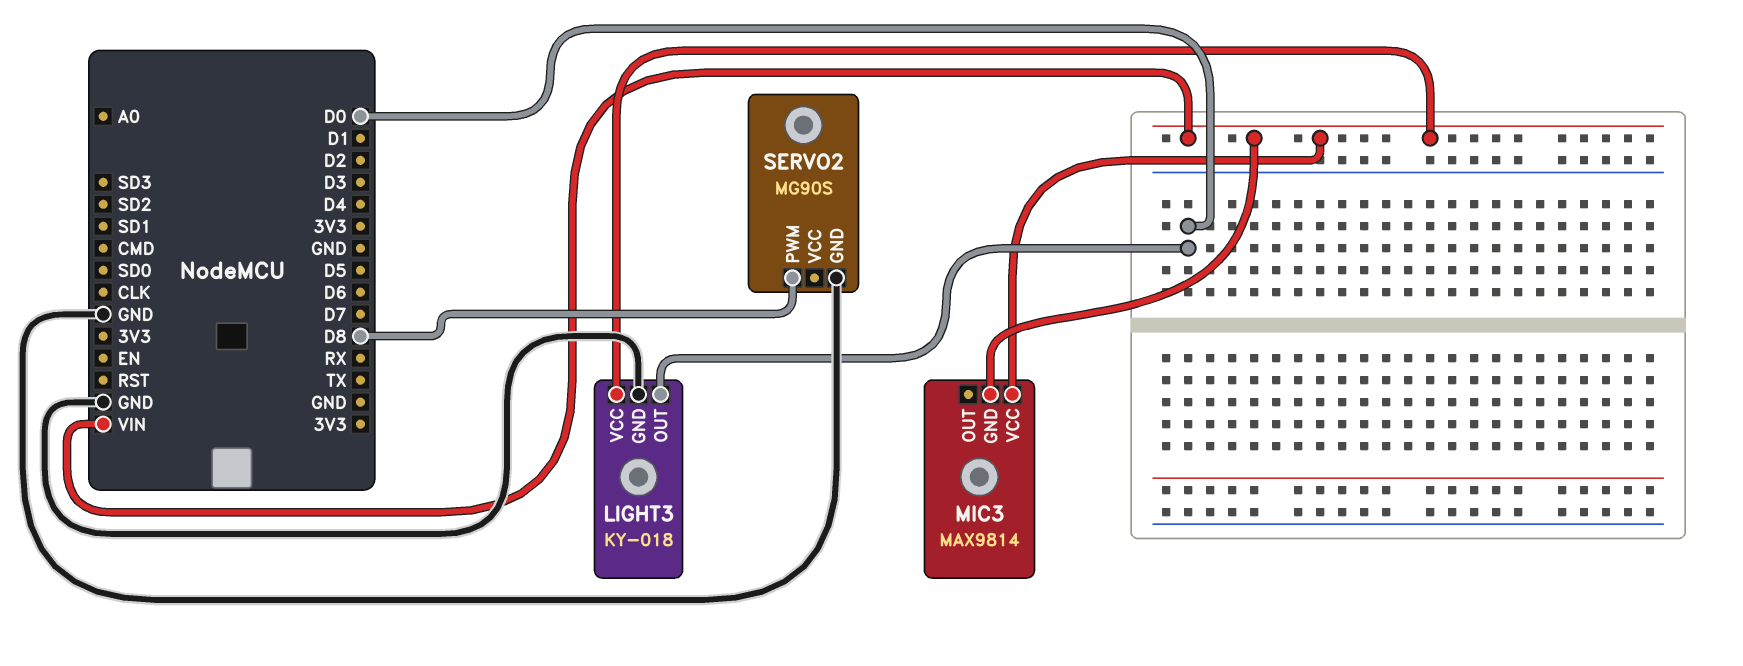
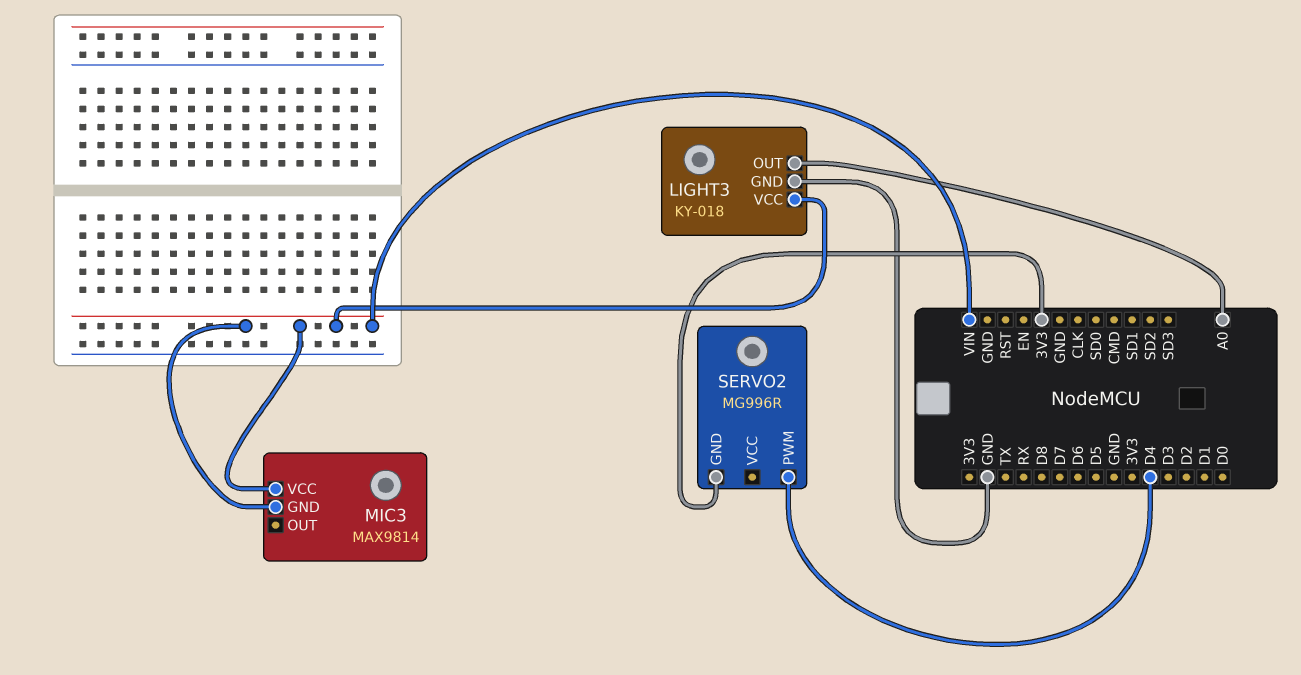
LIGHT3 pin OUT: D0 -> A0
SERVO2: MG90S -> MG996R
SERVO2 pin GND: GND -> 3V3
SERVO2 pin PWM: D8 -> D4

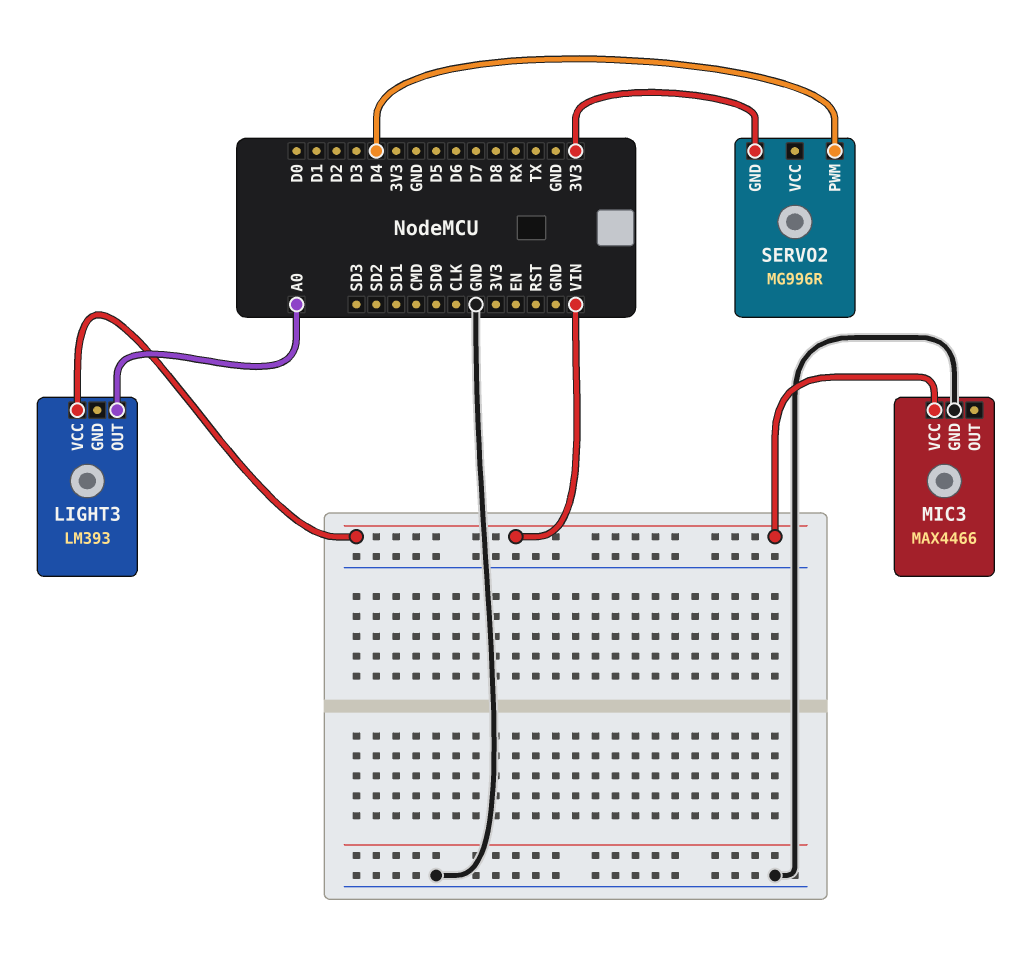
LIGHT3: KY-018 -> LM393
LIGHT3 pin GND: GND -> none
MIC3: MAX9814 -> MAX4466
MIC3 pin GND: VIN -> GND

